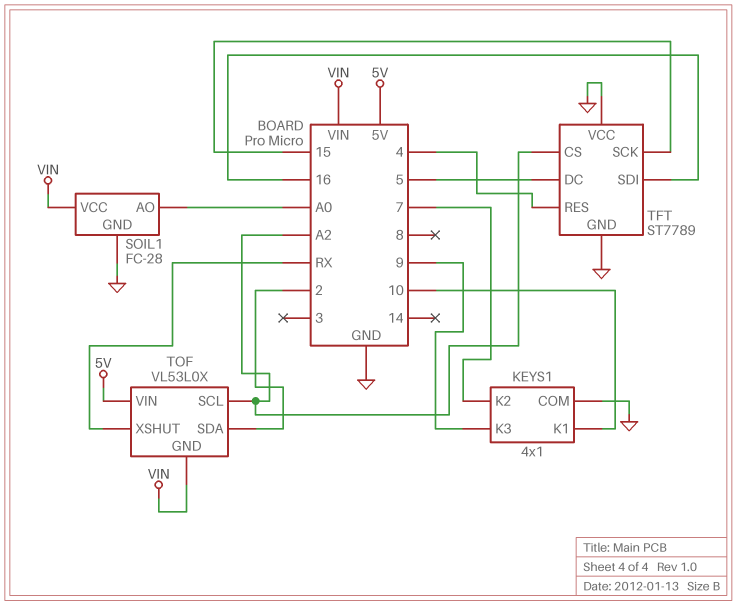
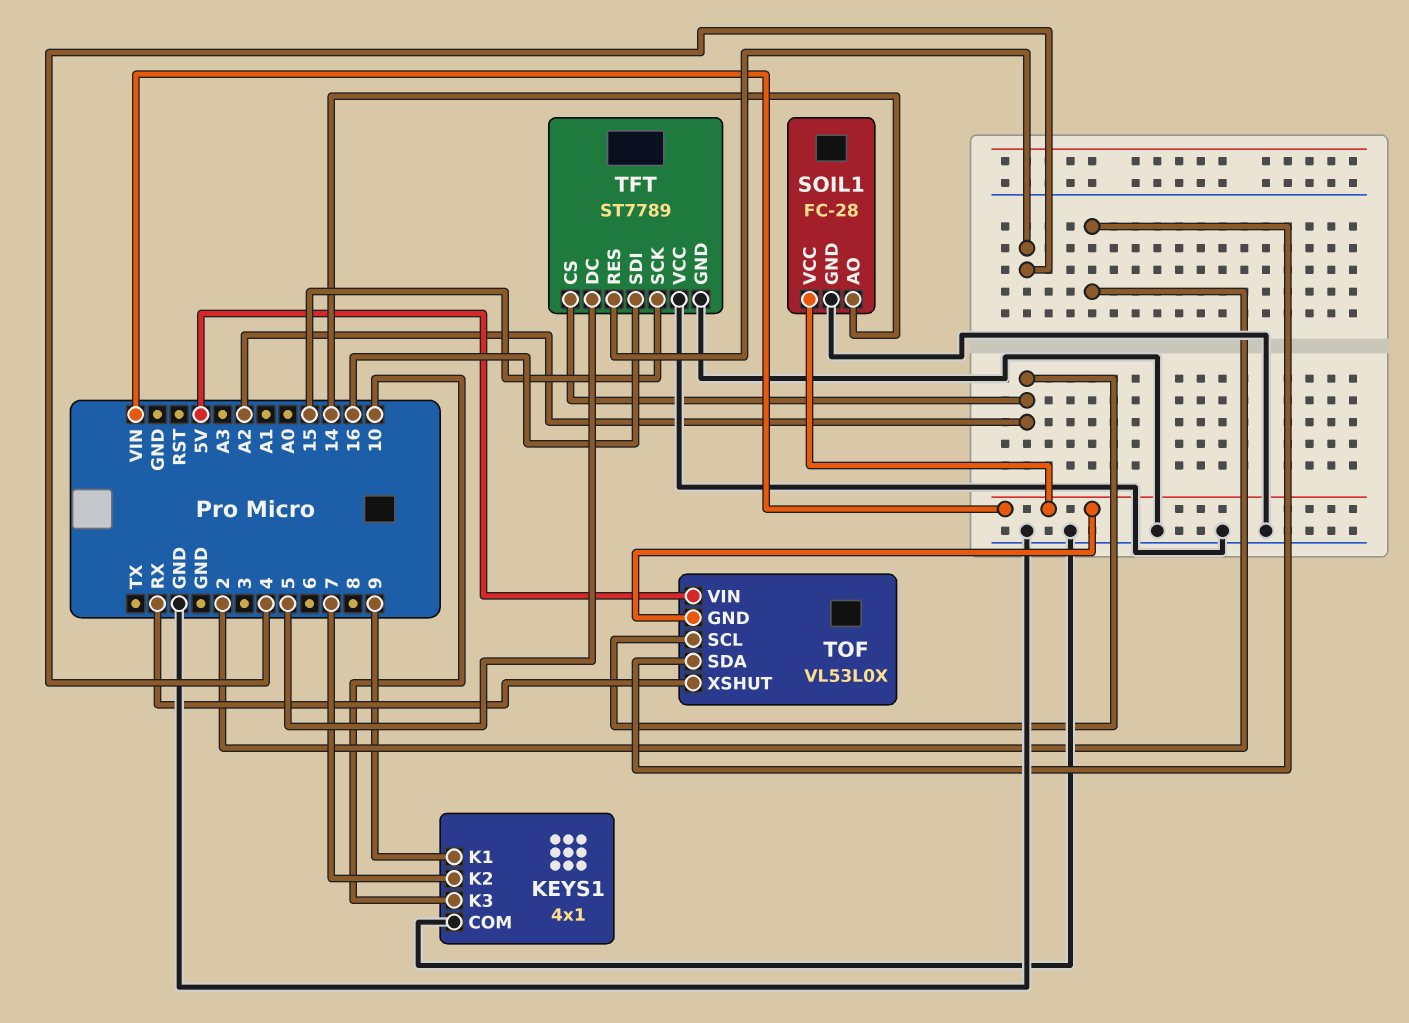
KEYS1 pin K1: 10 -> 9
KEYS1 pin K3: 9 -> 10
SOIL1 pin AO: A0 -> 14

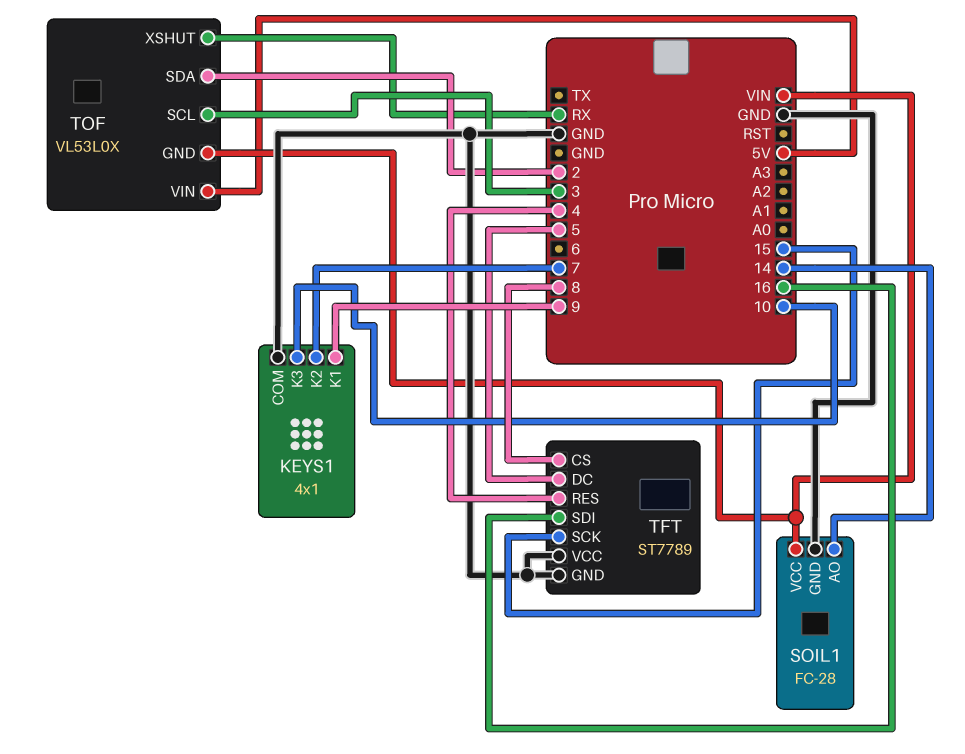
TFT pin CS: A2 -> 8
TOF pin SCL: A2 -> 3

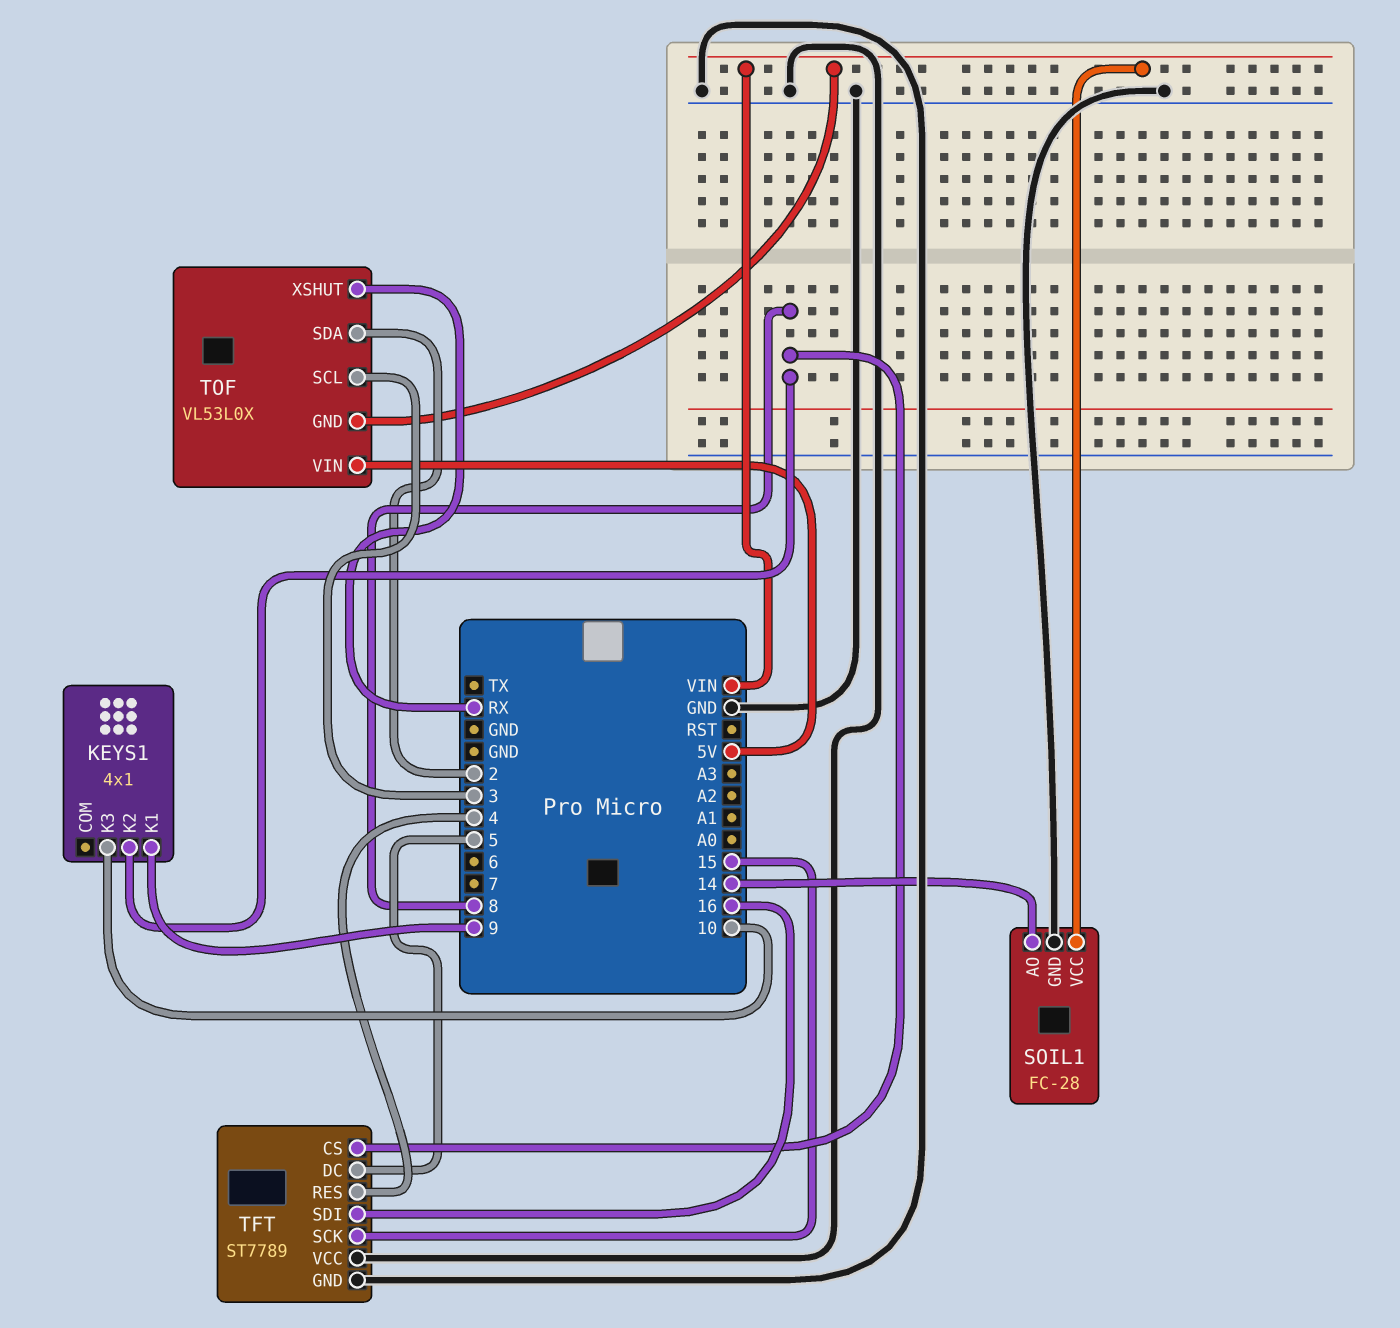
KEYS1 pin COM: GND -> none
KEYS1 pin K2: 7 -> 8

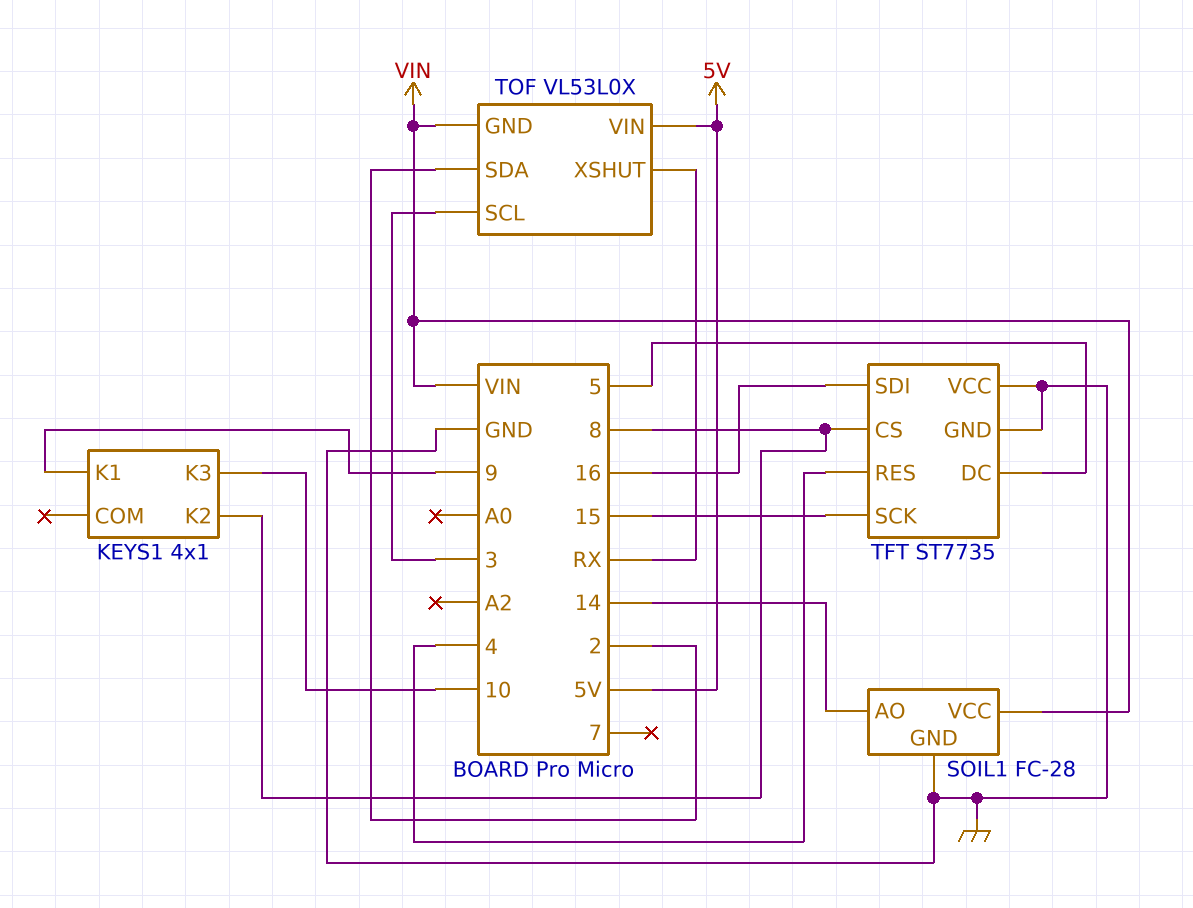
TFT: ST7789 -> ST7735

